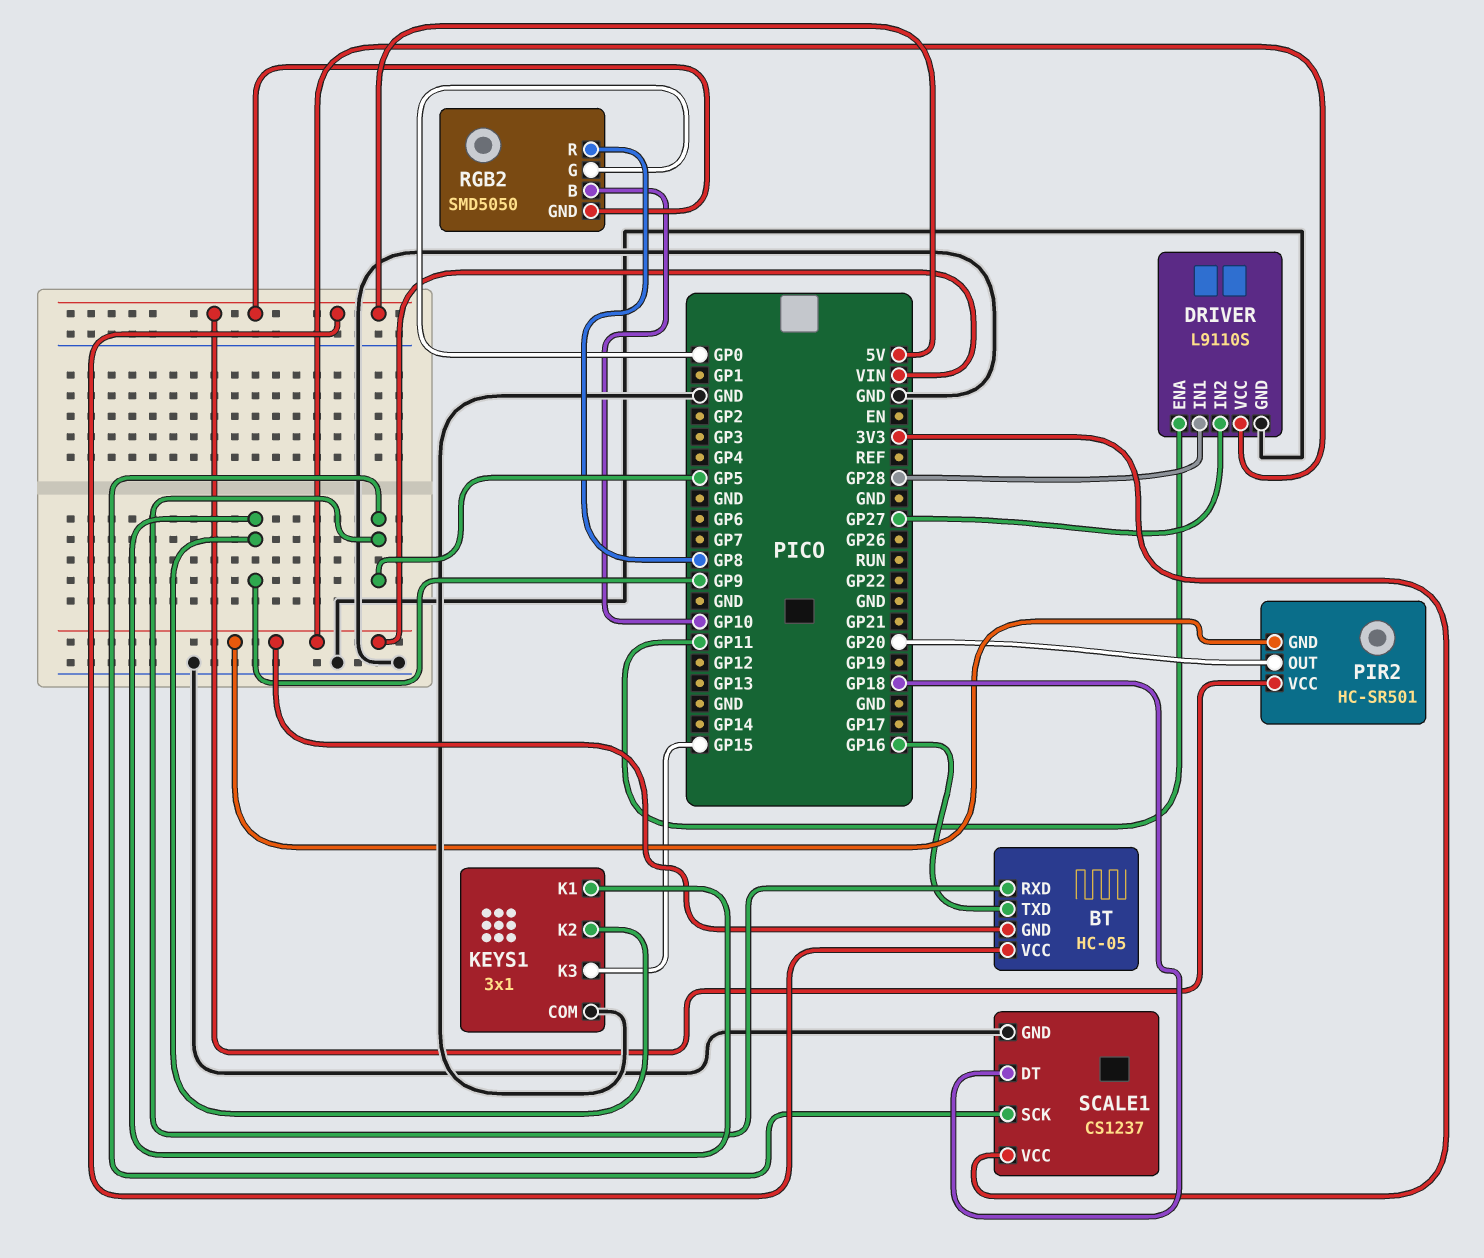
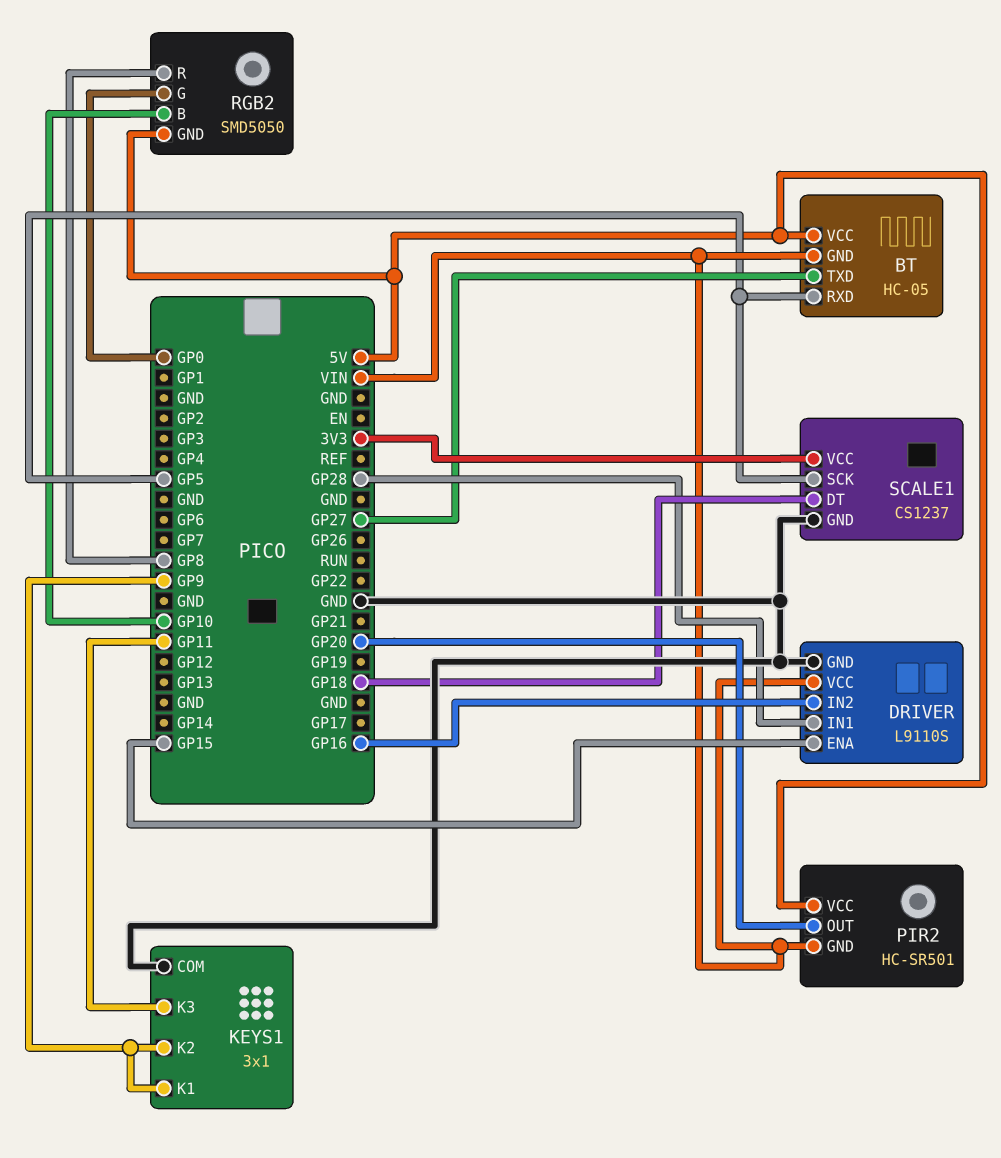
BT pin TXD: GP16 -> GP27
DRIVER pin ENA: GP11 -> GP15
DRIVER pin IN2: GP27 -> GP16
KEYS1 pin K3: GP15 -> GP11

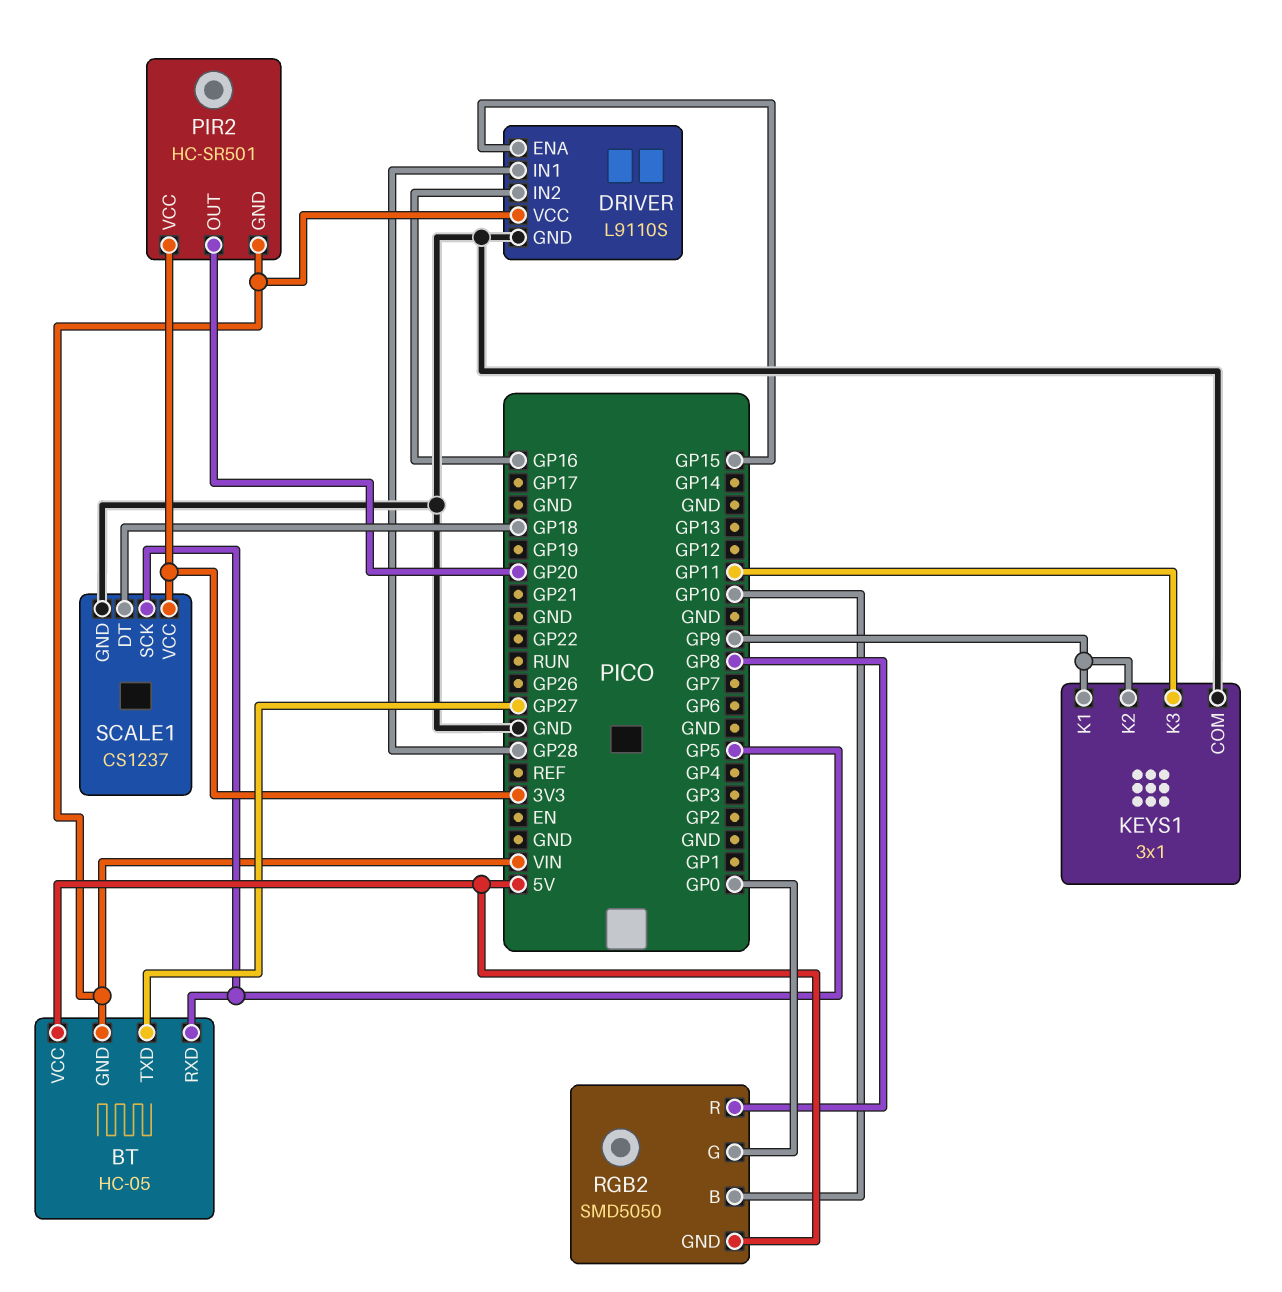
PIR2 pin VCC: 5V -> 3V3

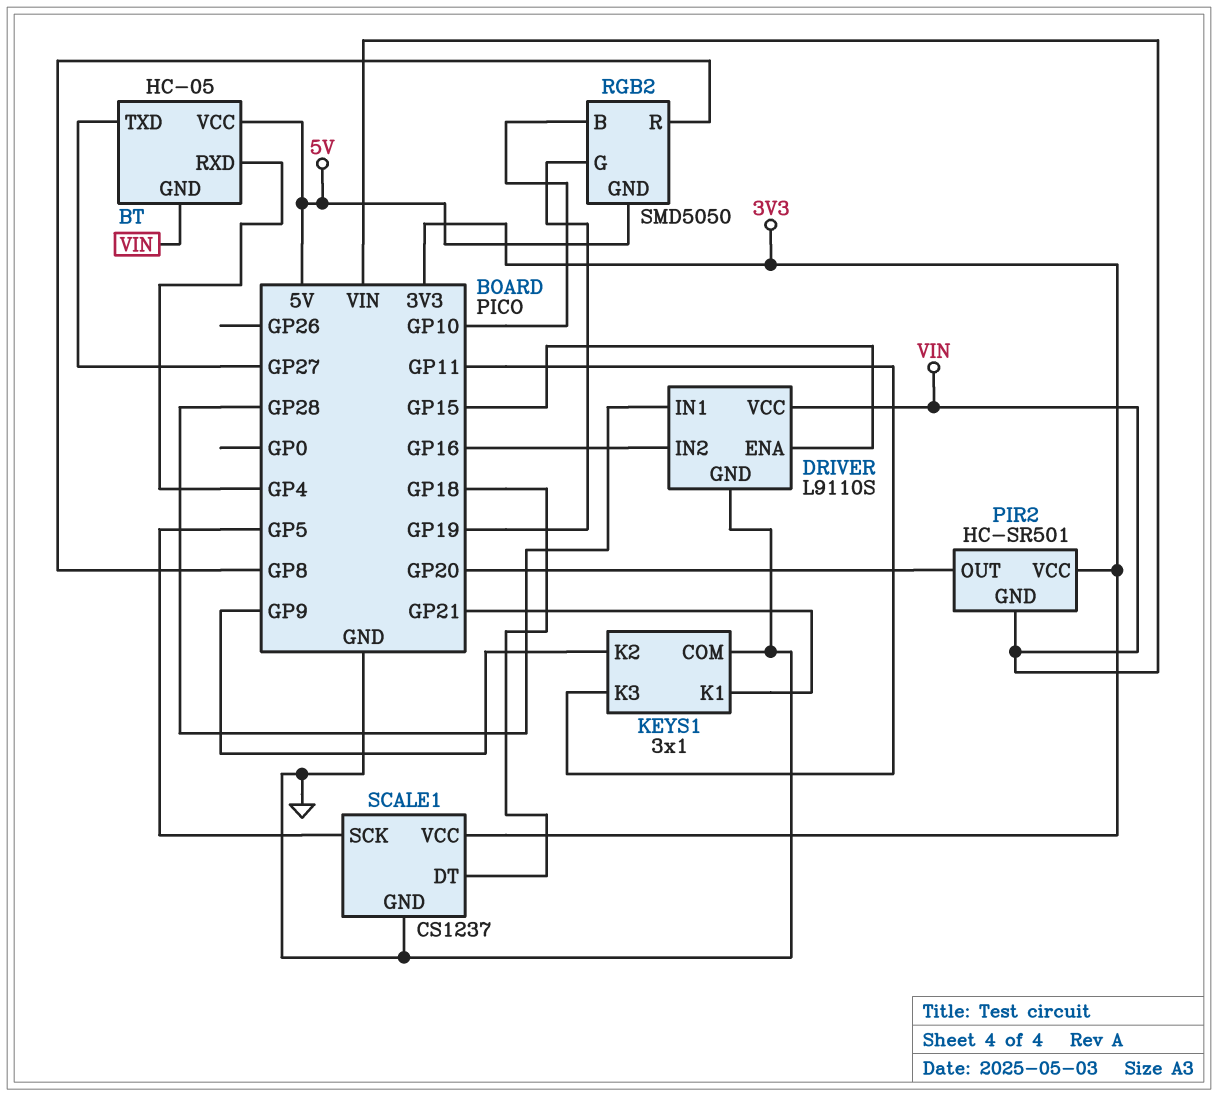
BT pin RXD: GP5 -> GP4
KEYS1 pin K1: GP9 -> GP21
RGB2 pin G: GP0 -> GP19

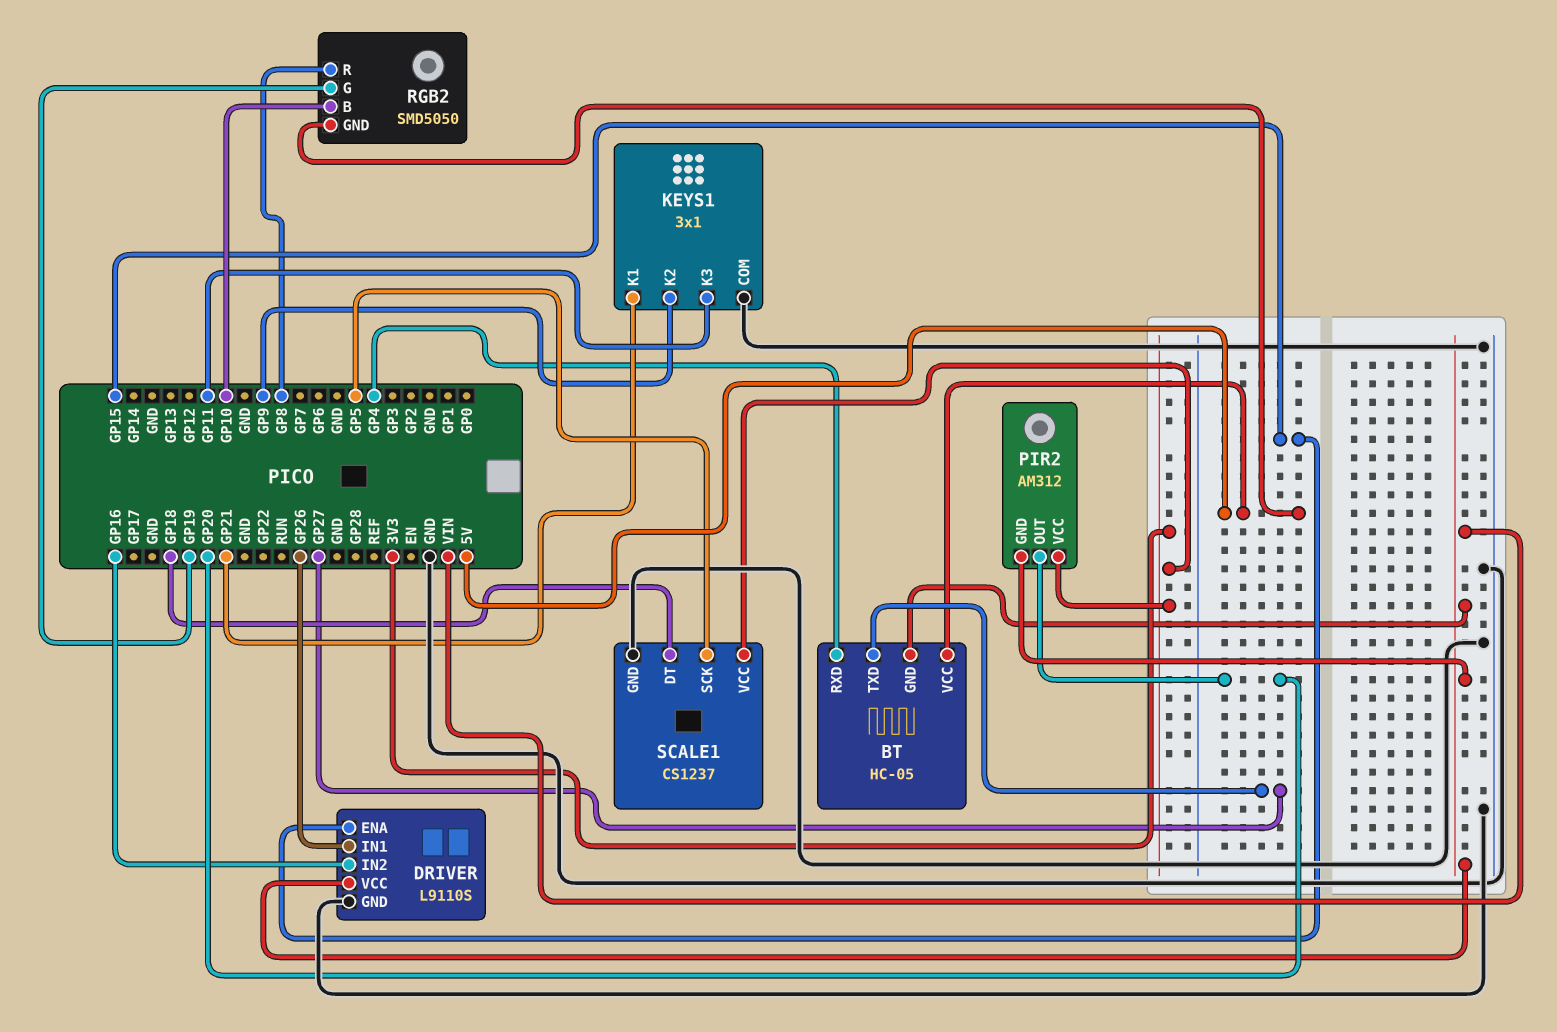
DRIVER pin IN1: GP28 -> GP26
PIR2: HC-SR501 -> AM312

